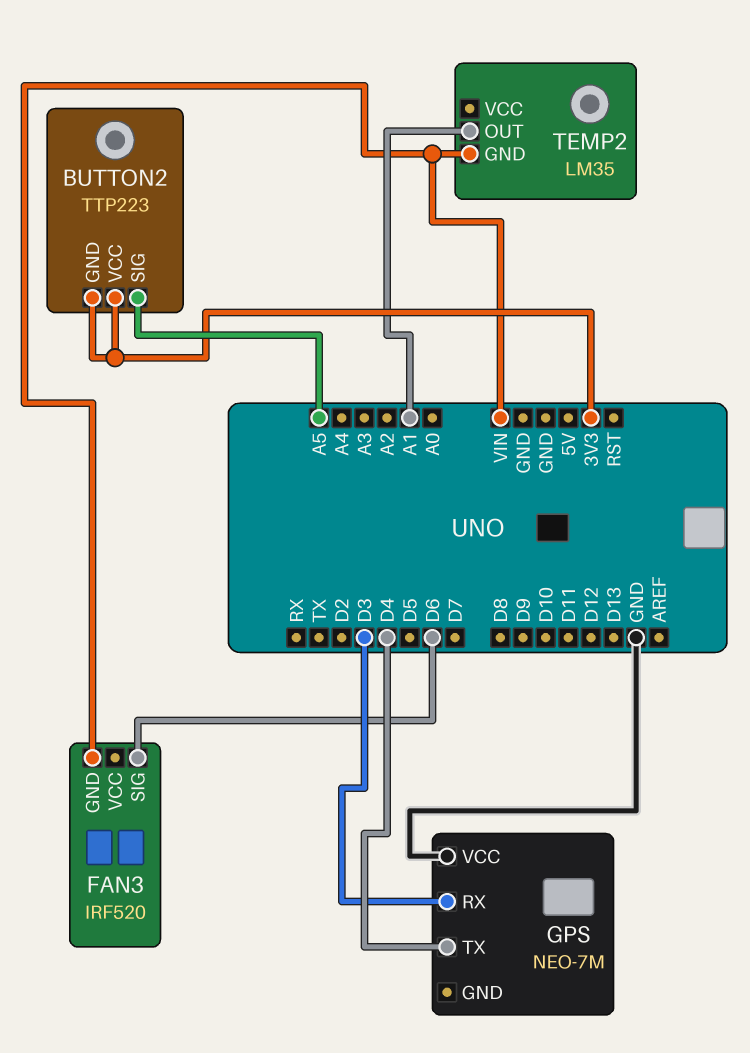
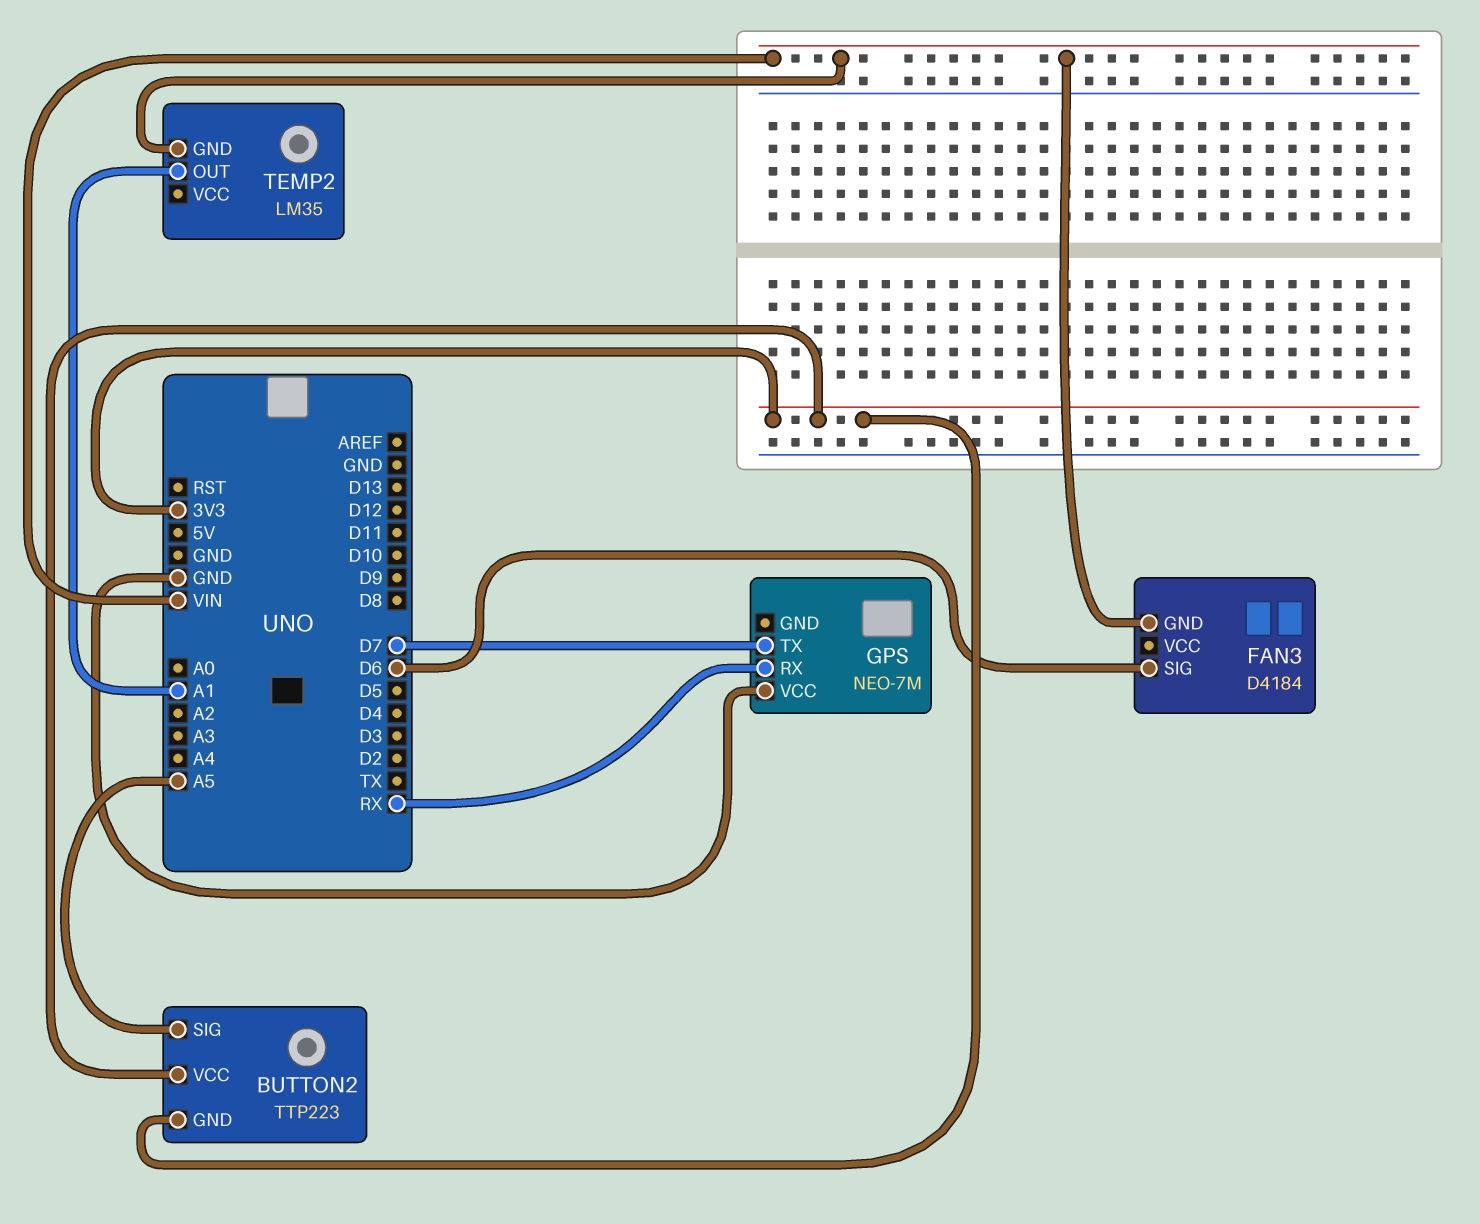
FAN3: IRF520 -> D4184
GPS pin RX: D3 -> RX
GPS pin TX: D4 -> D7

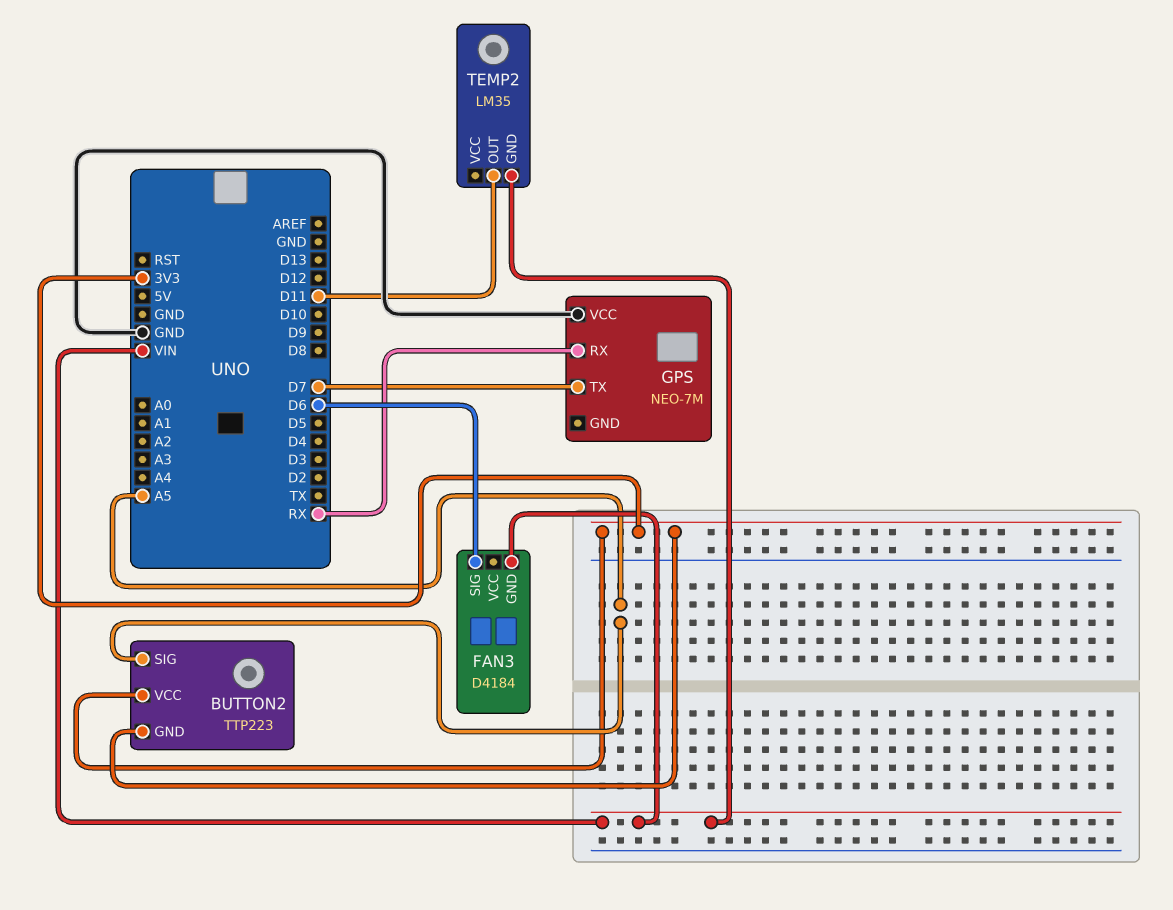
TEMP2 pin OUT: A1 -> D11

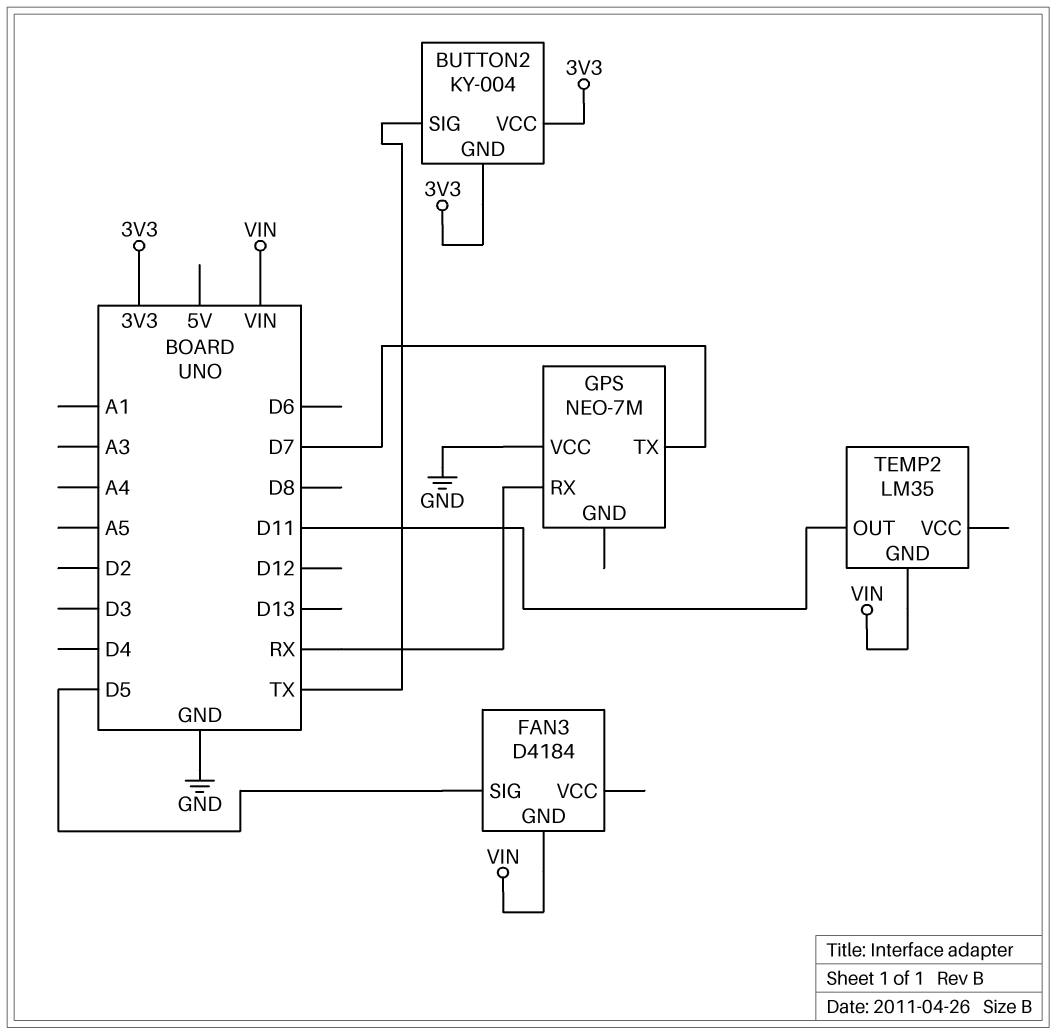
BUTTON2: TTP223 -> KY-004
BUTTON2 pin SIG: A5 -> TX
FAN3 pin SIG: D6 -> D5

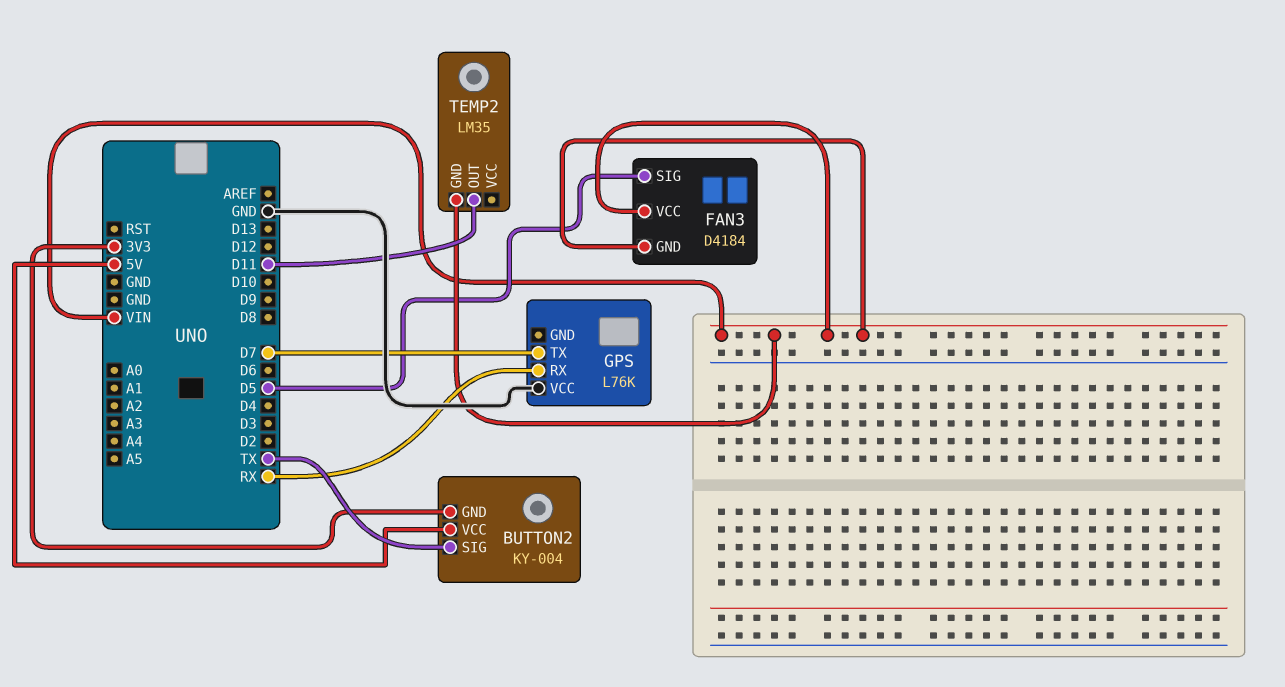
BUTTON2 pin VCC: 3V3 -> 5V
FAN3 pin VCC: none -> VIN
GPS: NEO-7M -> L76K

